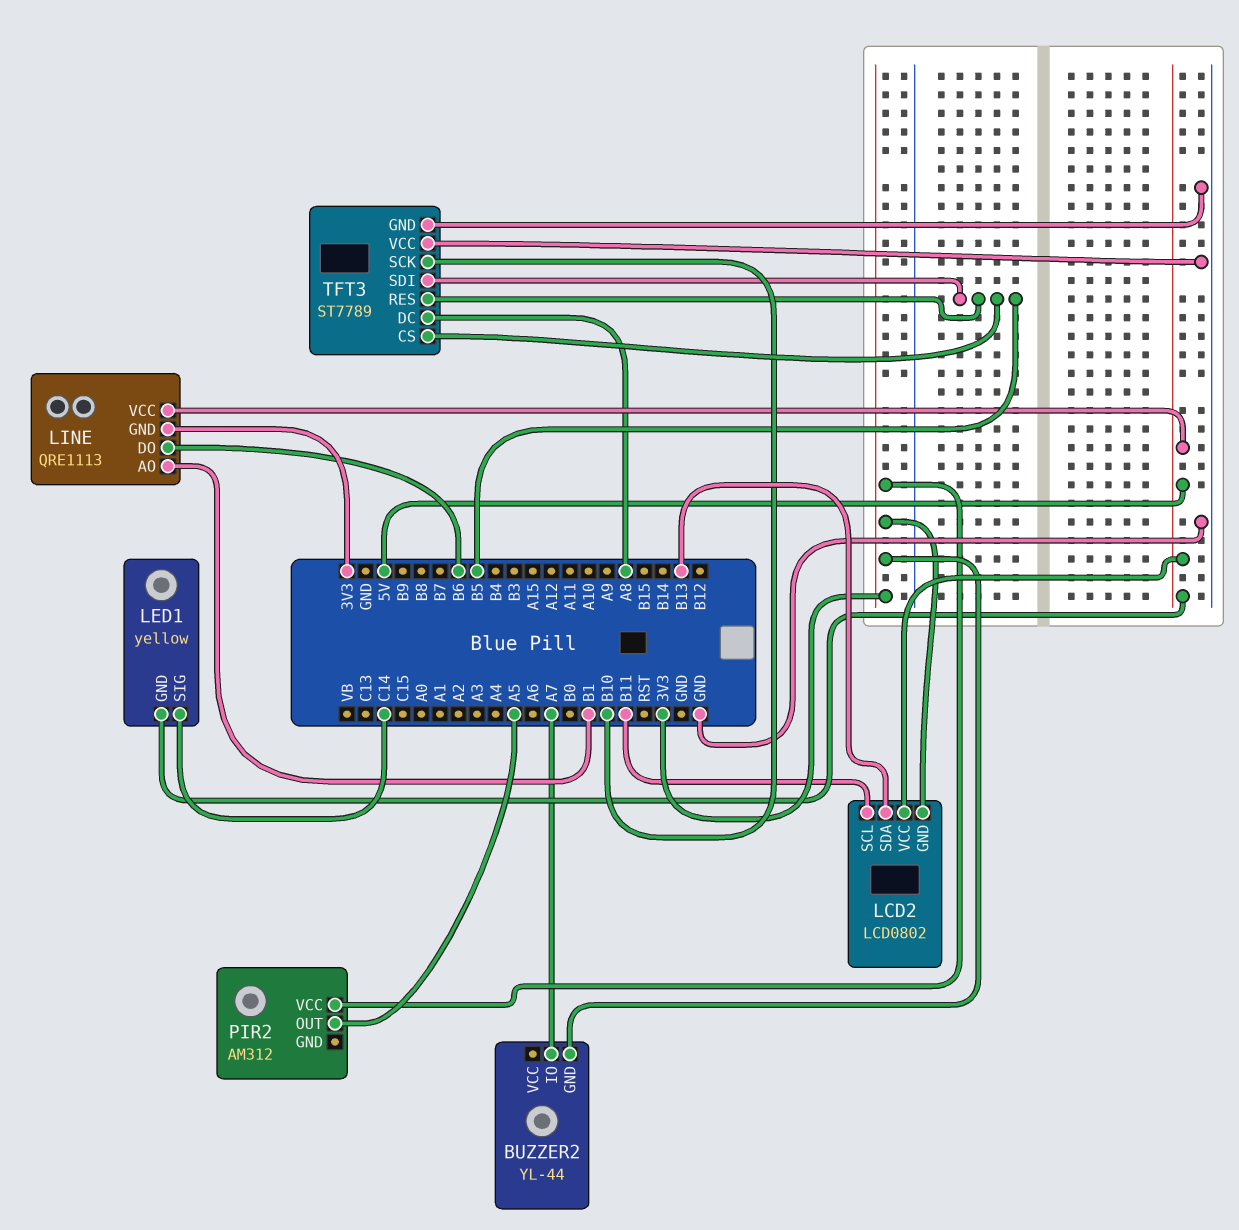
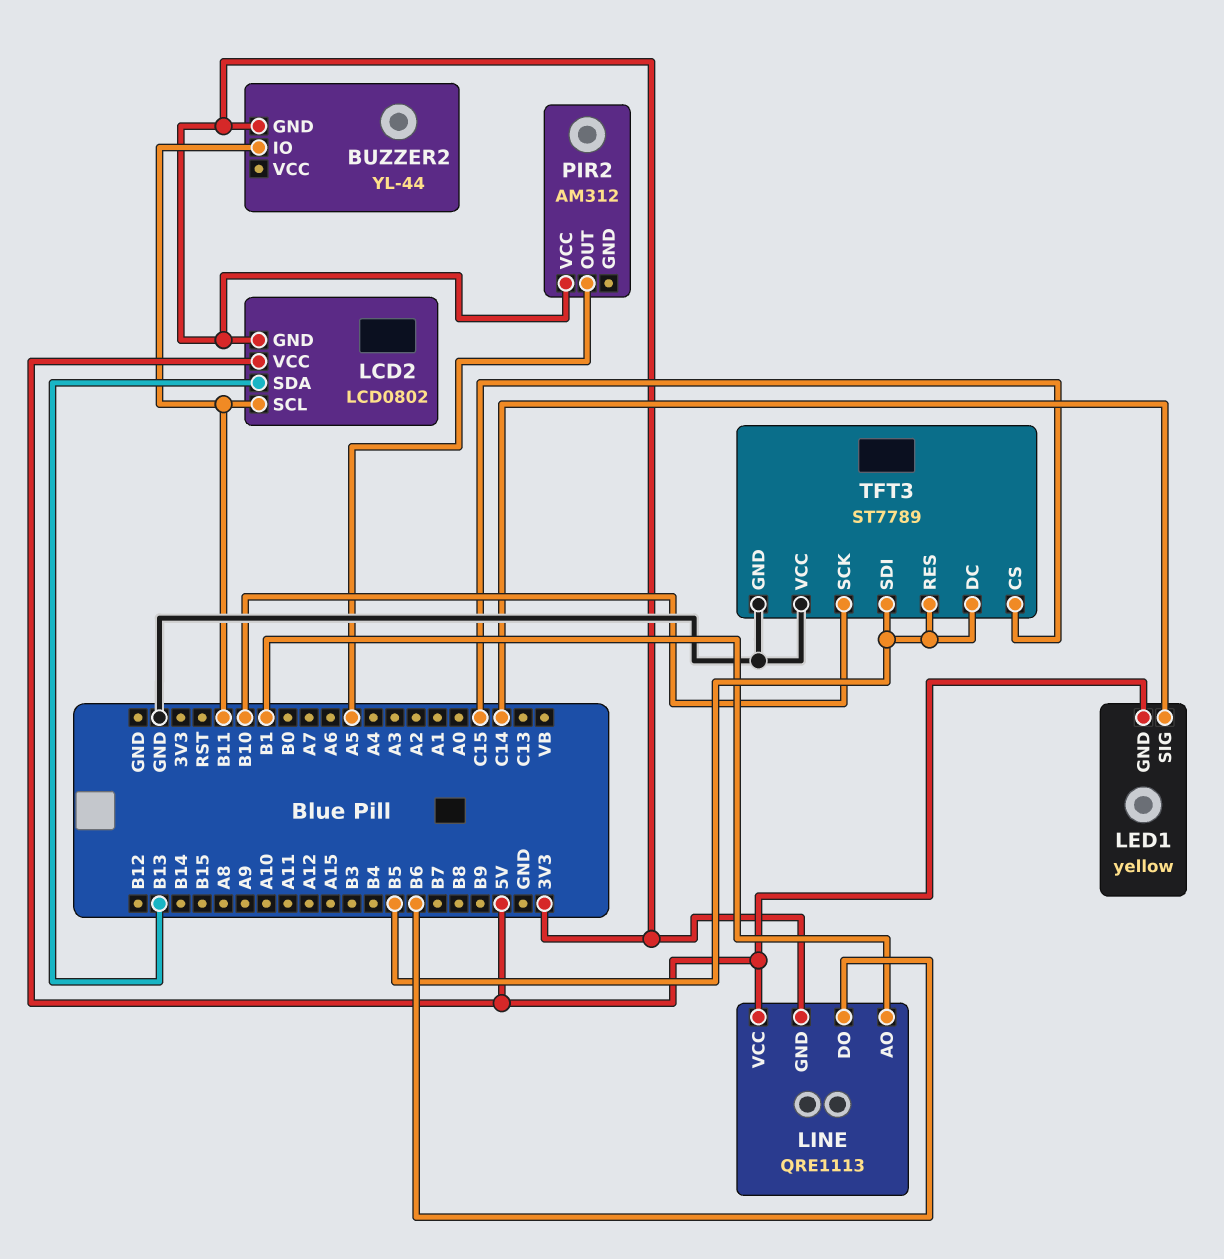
BUZZER2 pin IO: A7 -> B11
TFT3 pin CS: B5 -> C15
TFT3 pin DC: A8 -> B5

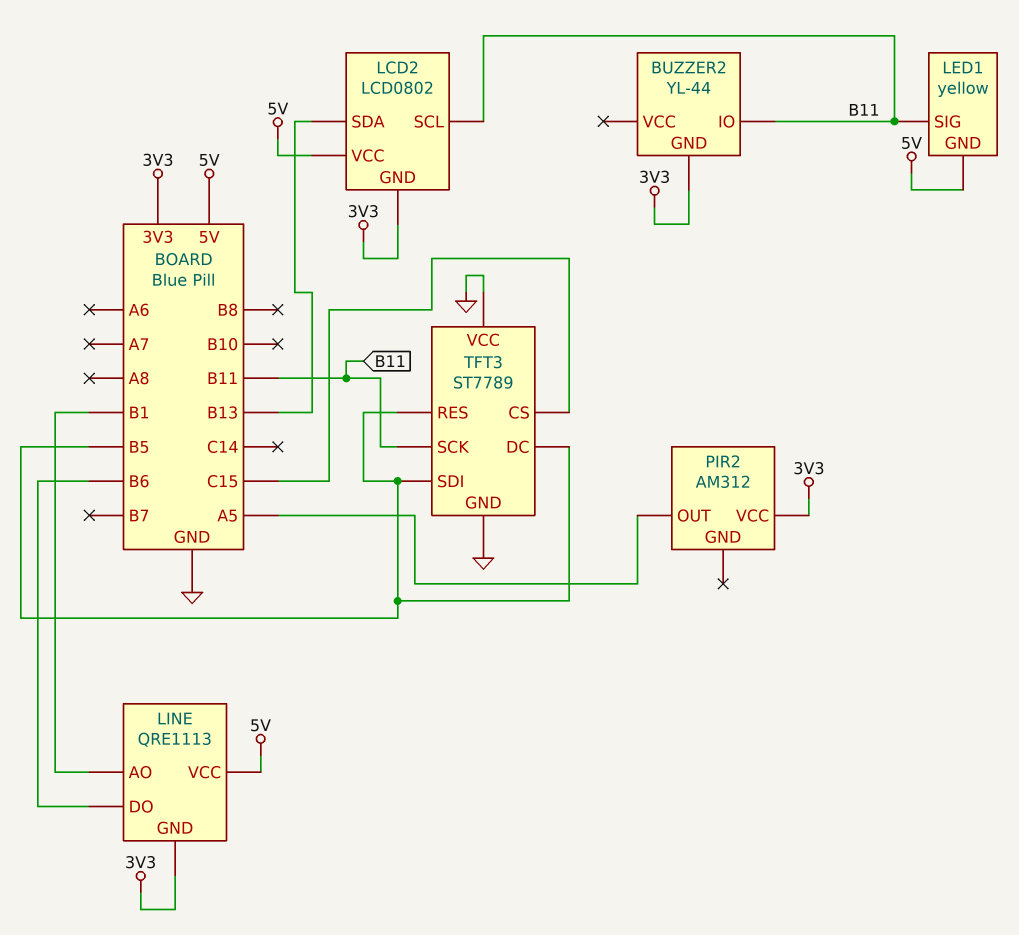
LED1 pin SIG: C14 -> B11
TFT3 pin SCK: B10 -> B11

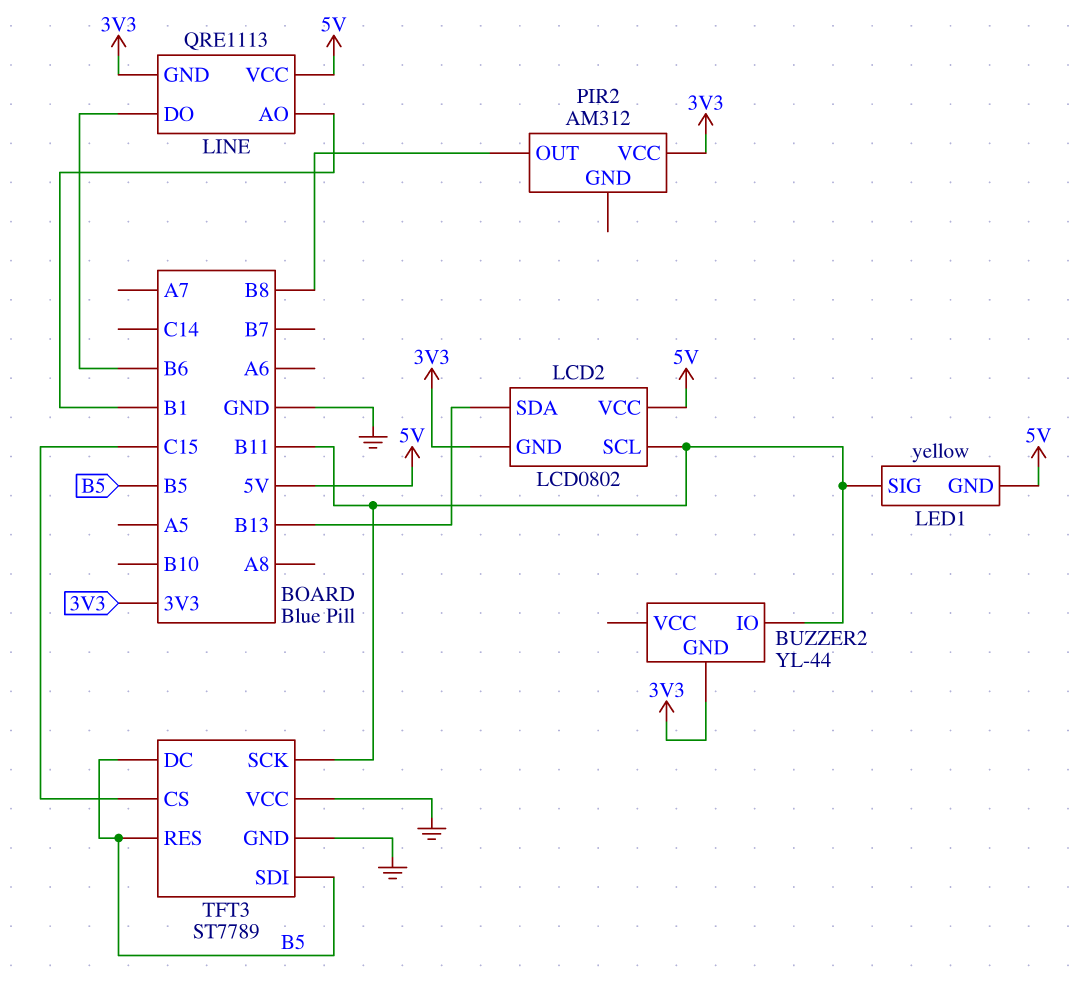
PIR2 pin OUT: A5 -> B8

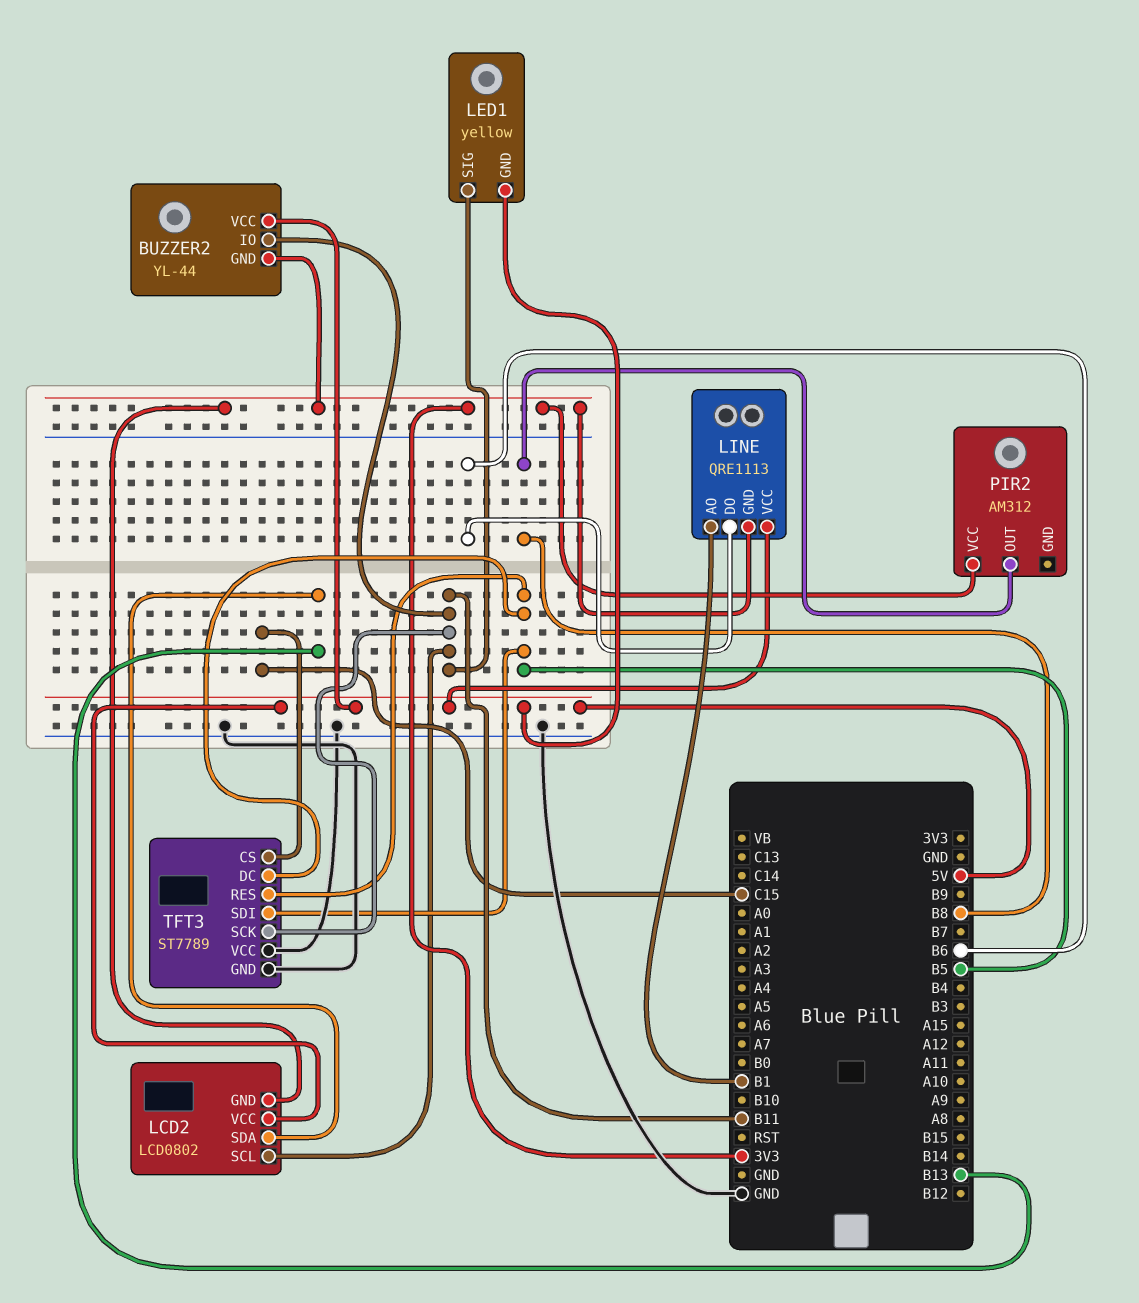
BUZZER2 pin VCC: none -> 5V

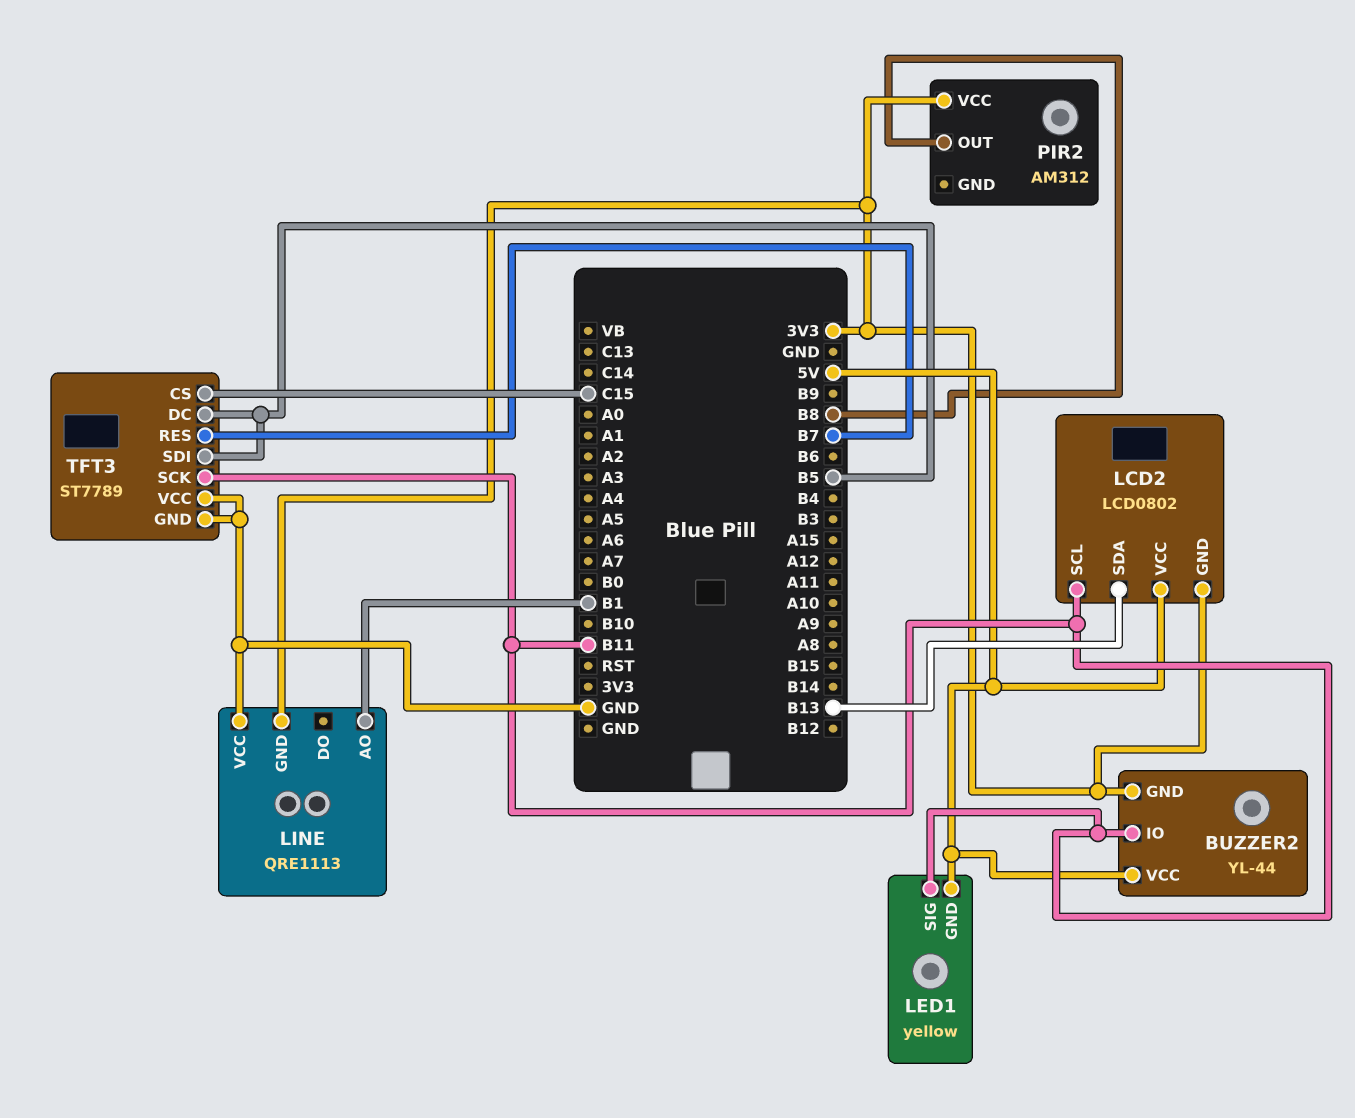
LINE pin DO: B6 -> none
LINE pin VCC: 5V -> GND
TFT3 pin RES: B5 -> B7

